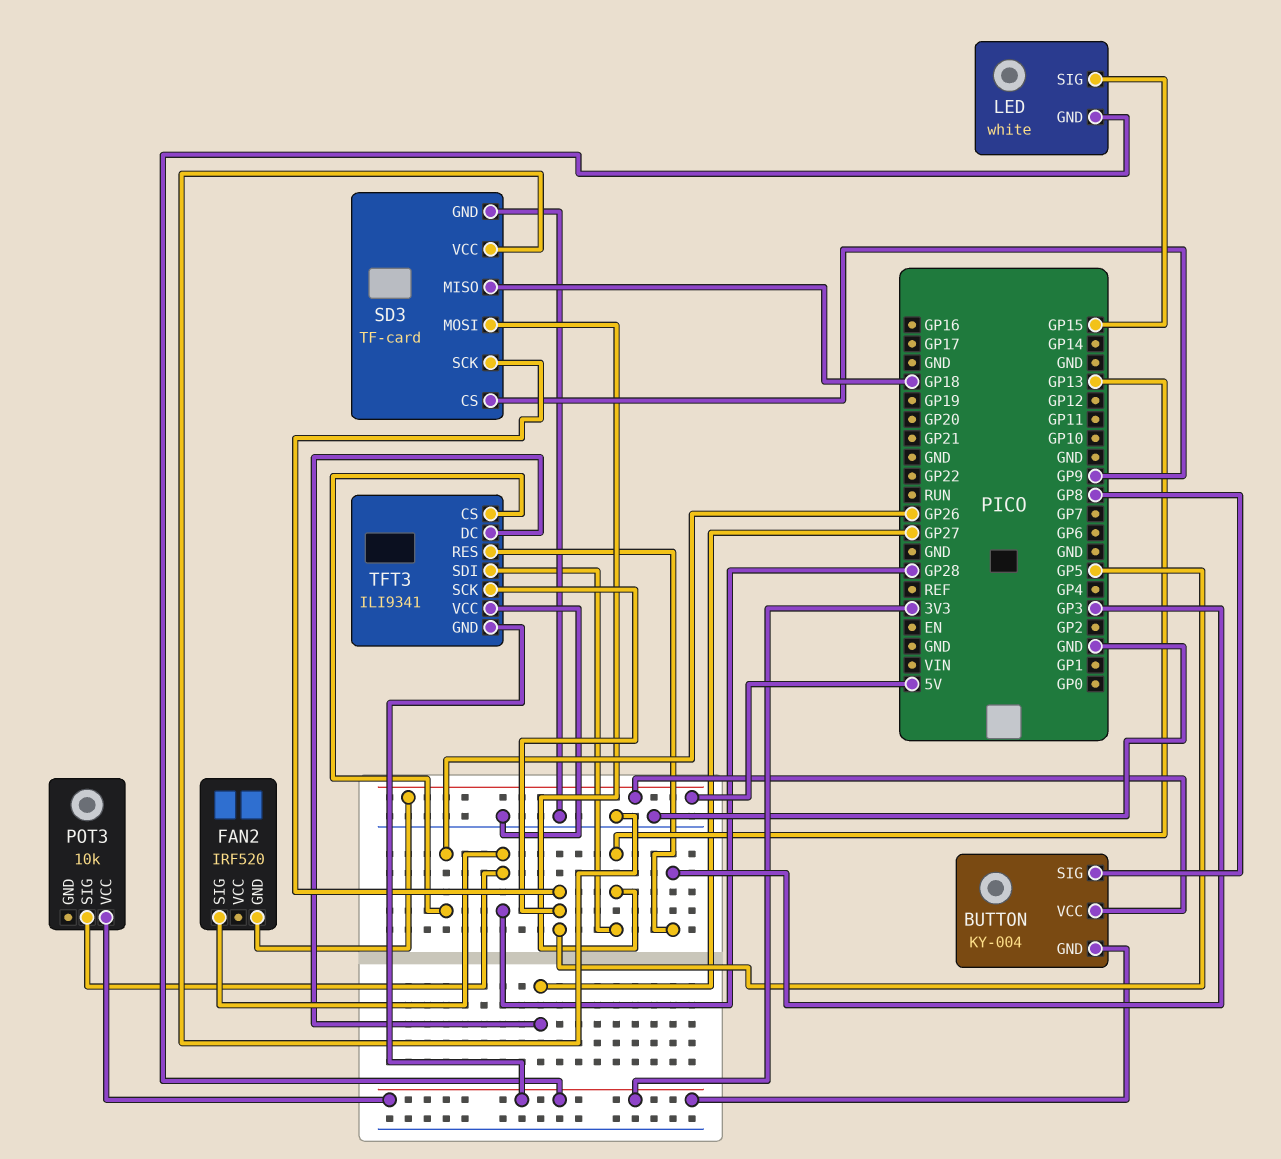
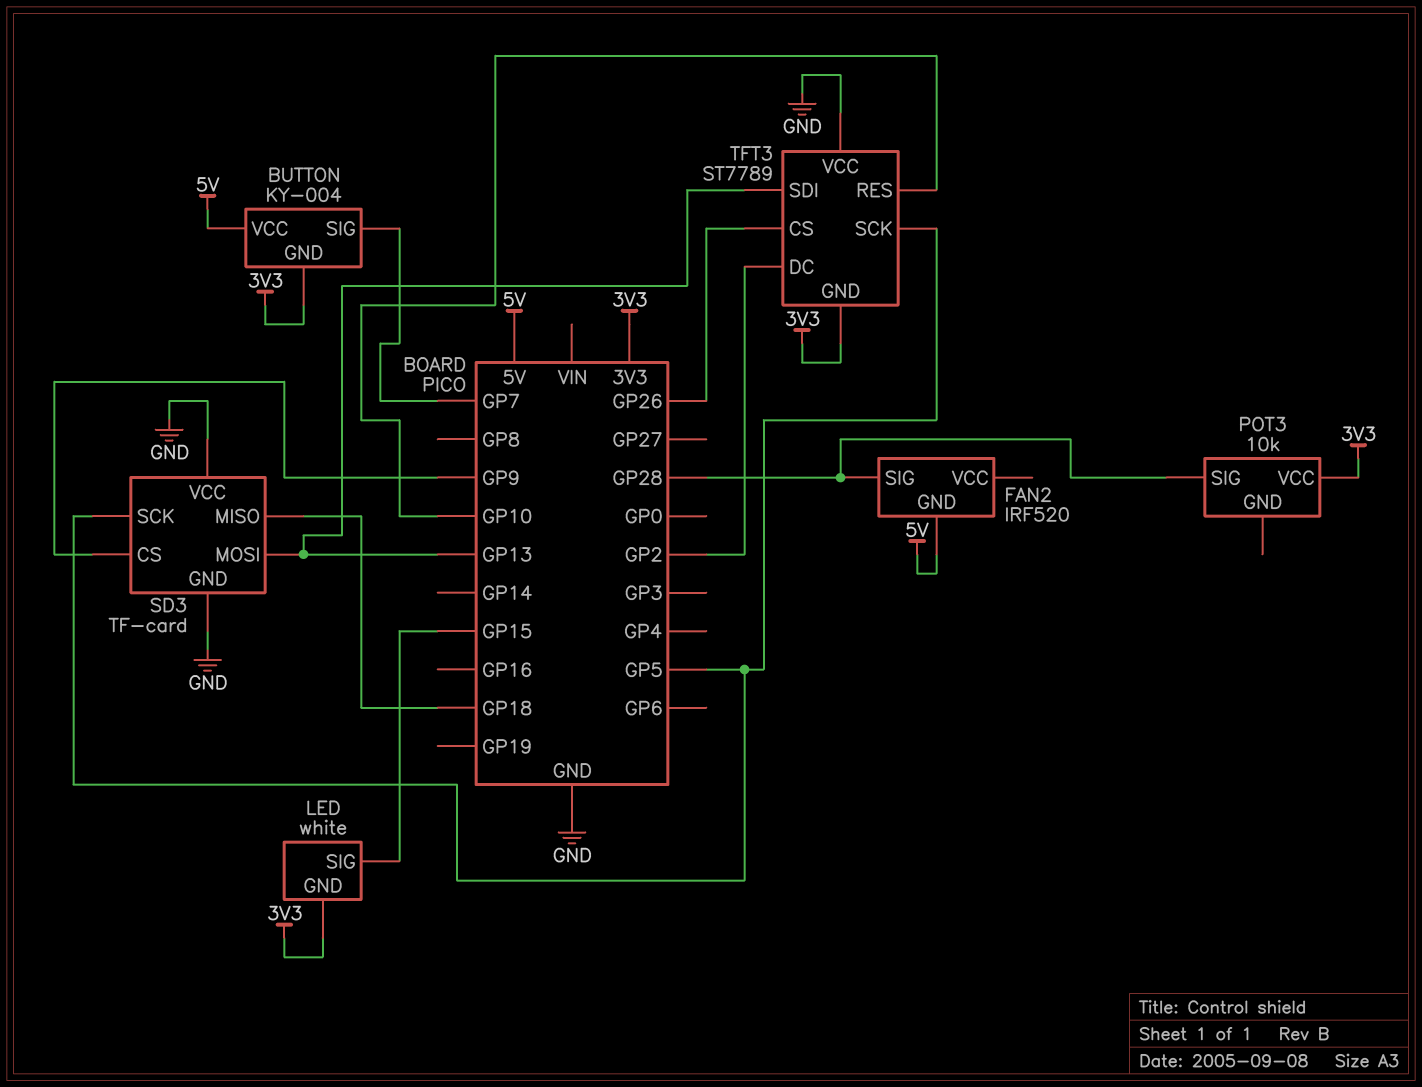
BUTTON pin SIG: GP8 -> GP7
TFT3: ILI9341 -> ST7789
TFT3 pin DC: GP27 -> GP2
TFT3 pin RES: GP3 -> GP10

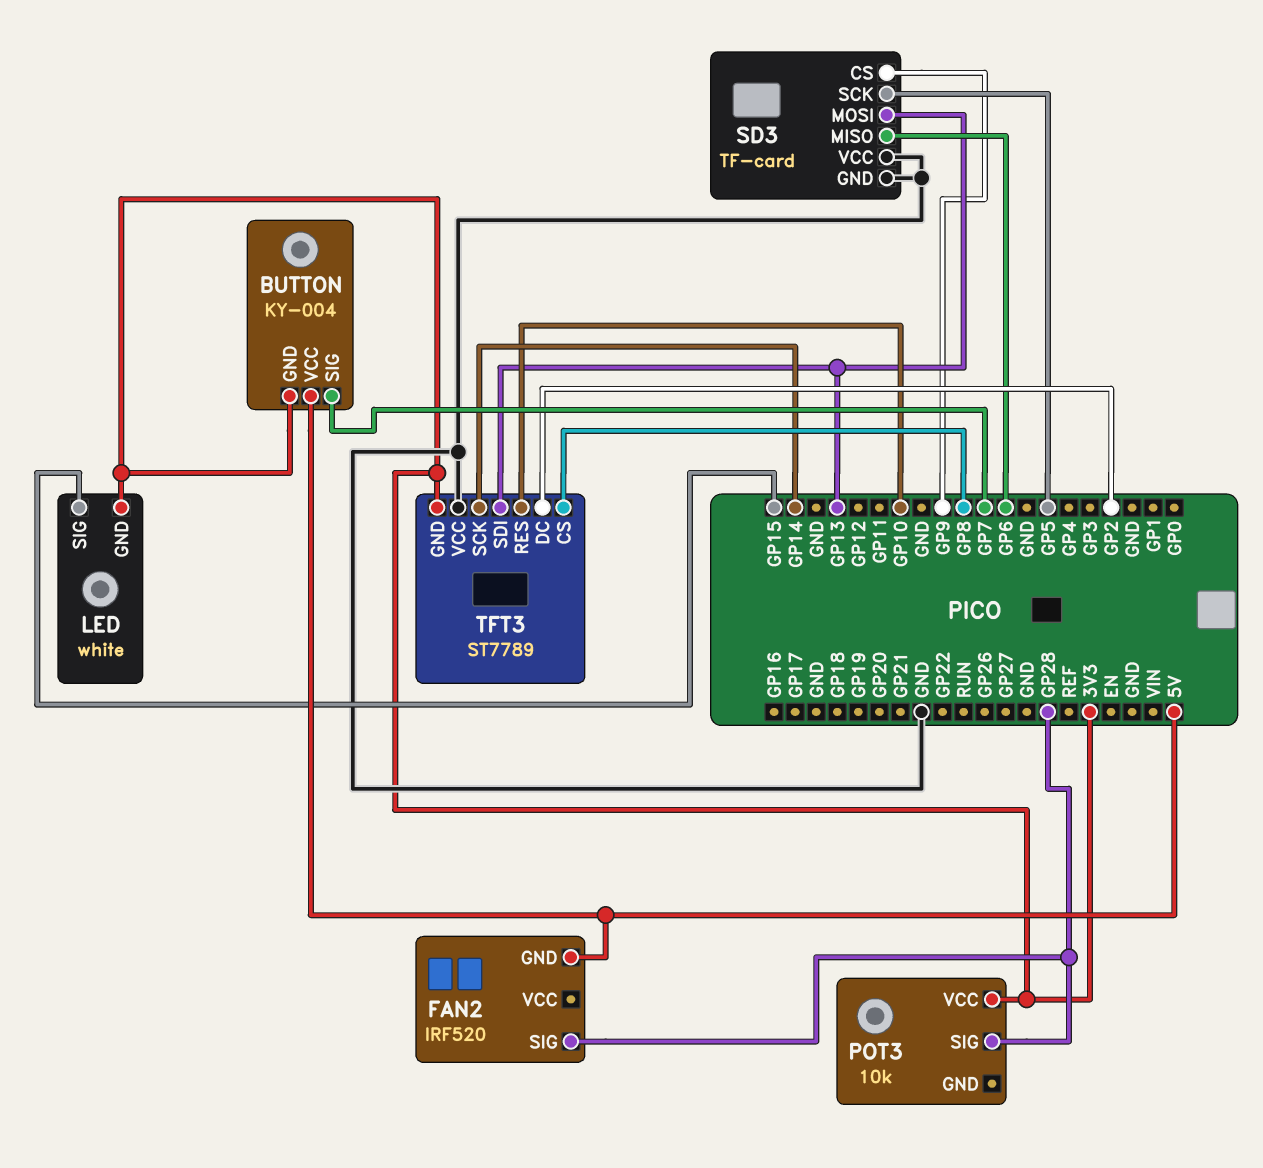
SD3 pin MISO: GP18 -> GP6
TFT3 pin CS: GP26 -> GP8
TFT3 pin SCK: GP5 -> GP14

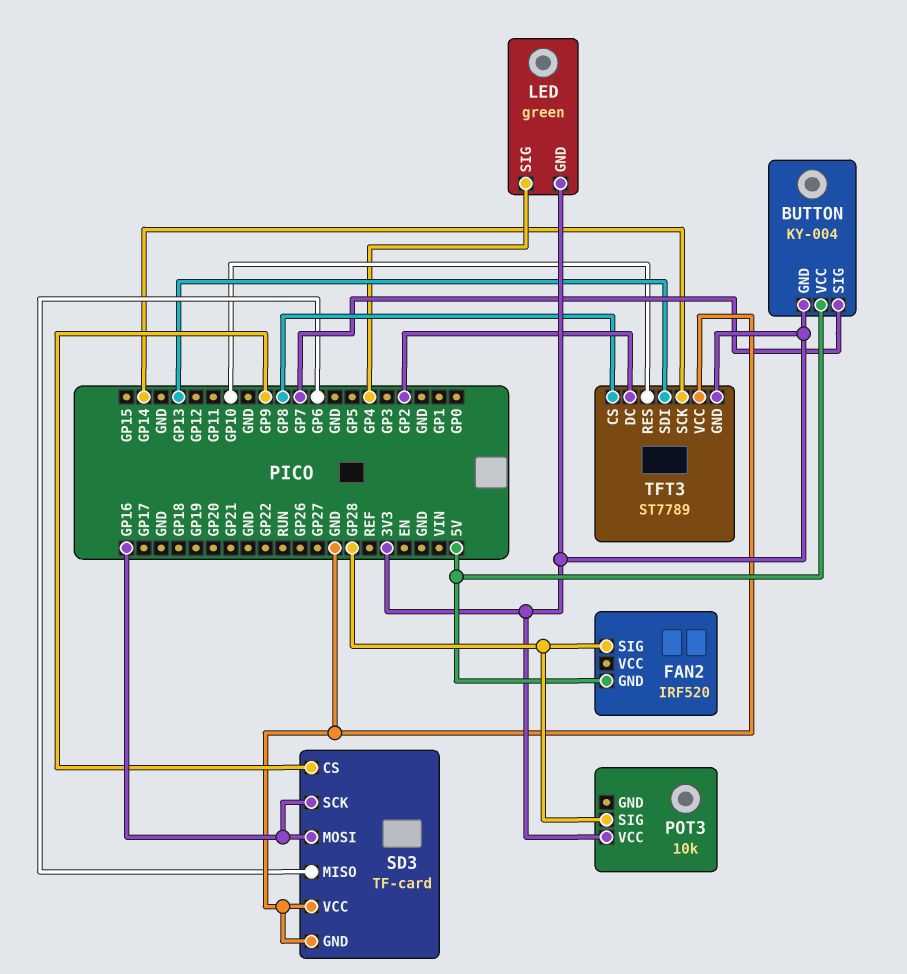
LED: white -> green
LED pin SIG: GP15 -> GP4
SD3 pin MOSI: GP13 -> GP16
SD3 pin SCK: GP5 -> GP16

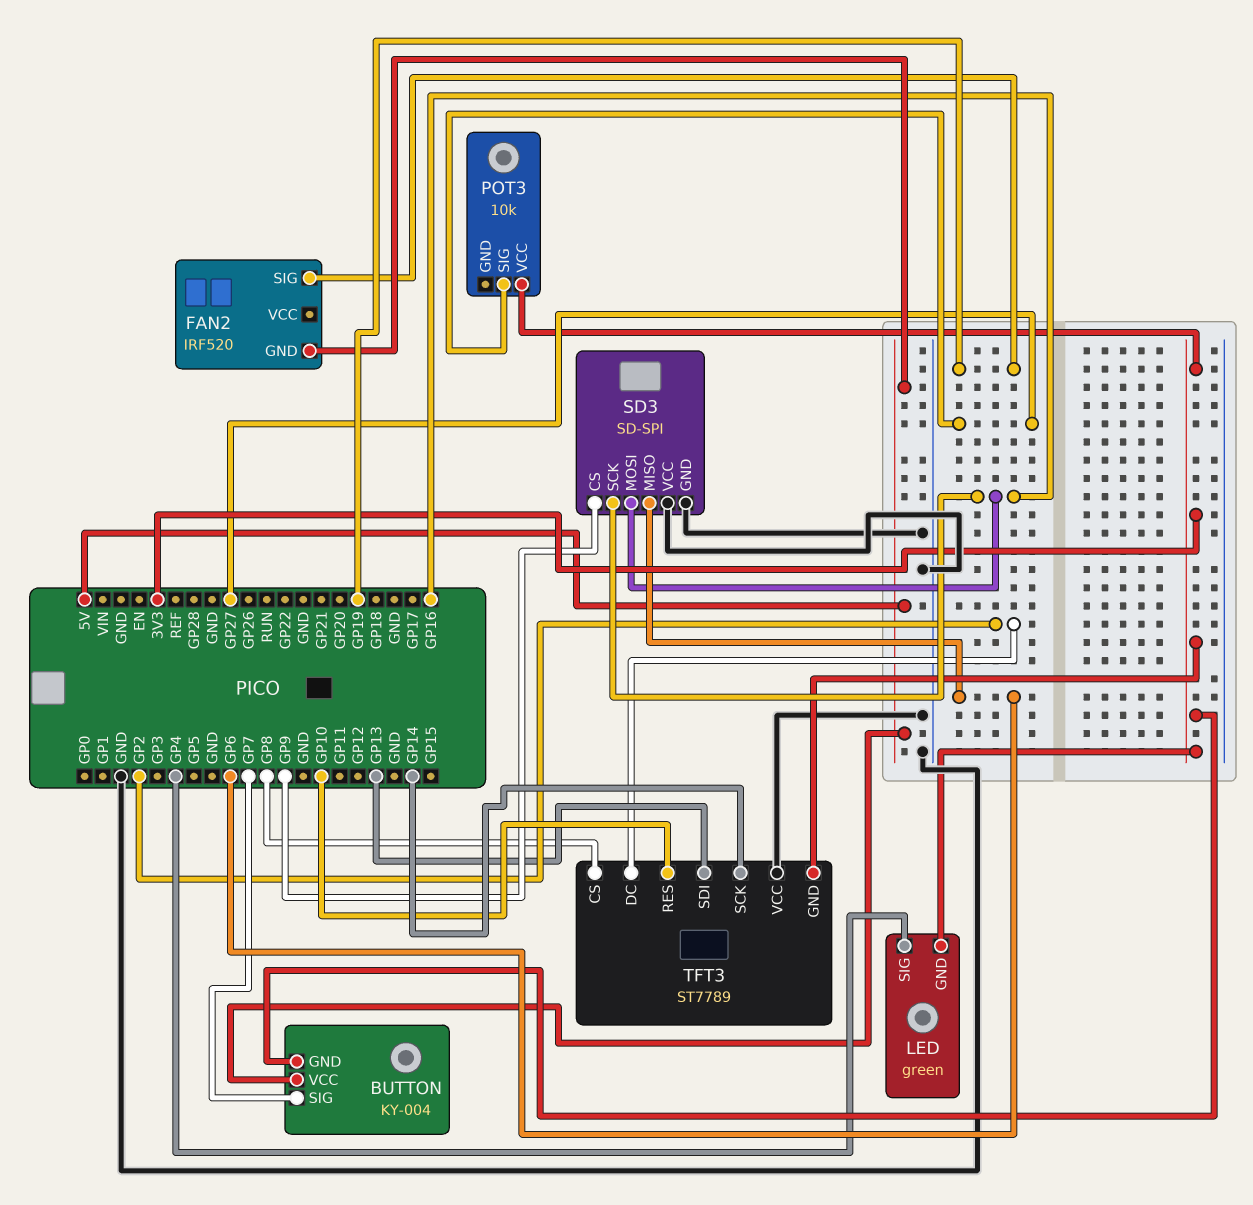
FAN2 pin SIG: GP28 -> GP19
POT3 pin SIG: GP28 -> GP27
SD3: TF-card -> SD-SPI

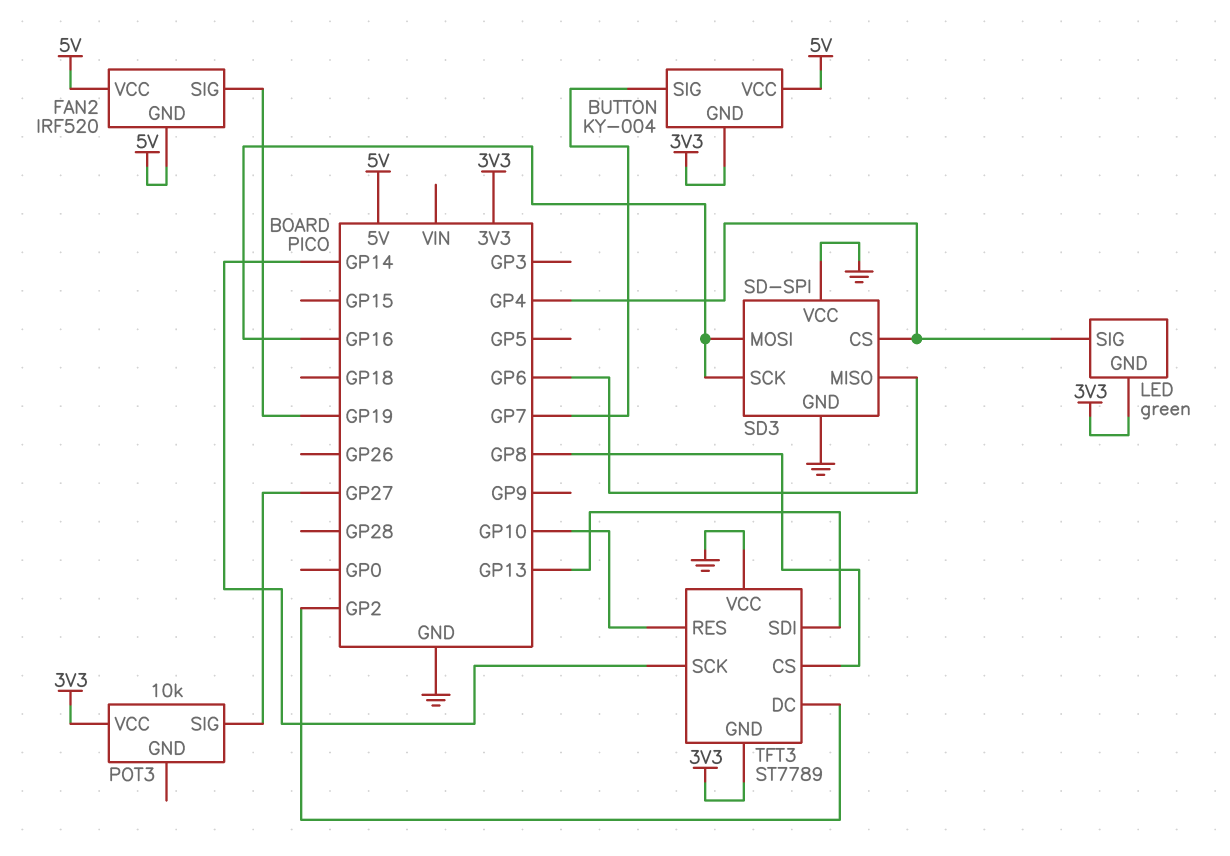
FAN2 pin VCC: none -> 5V
SD3 pin CS: GP9 -> GP4

